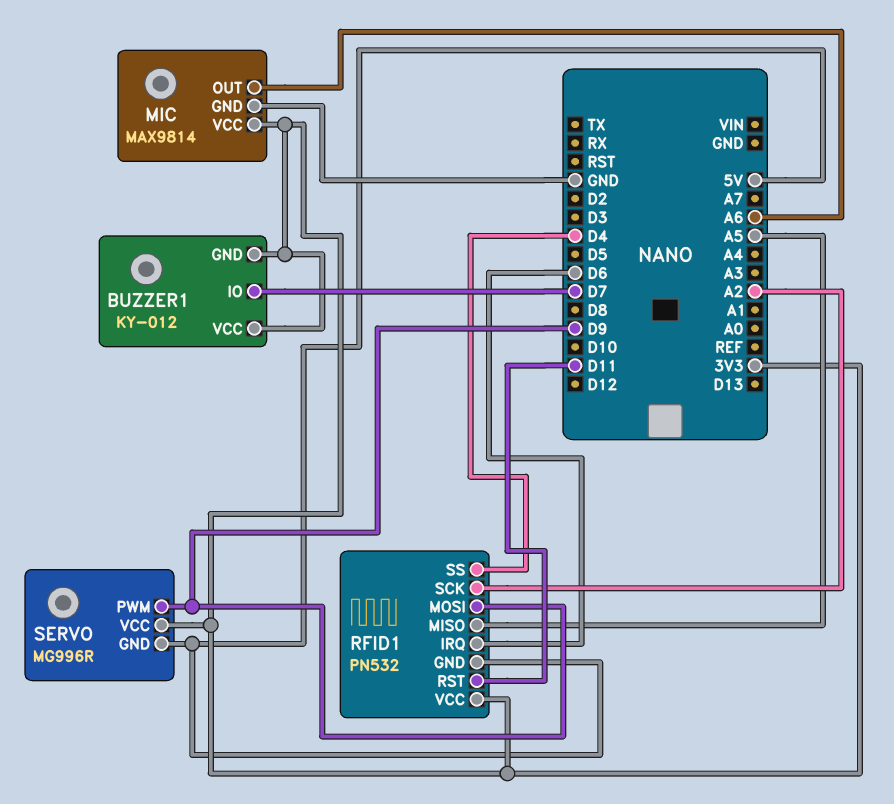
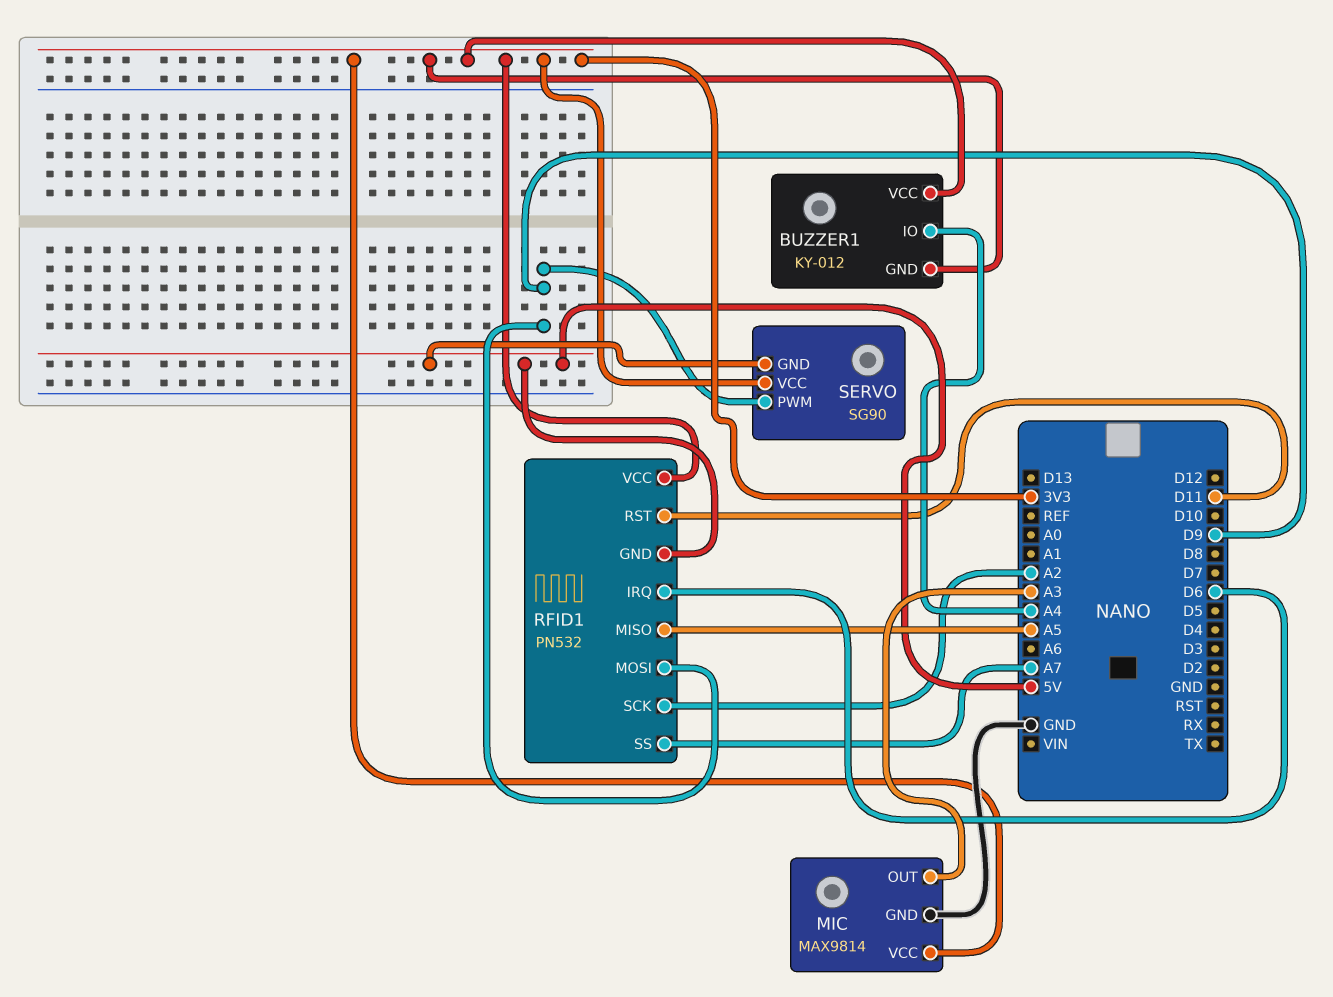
BUZZER1 pin IO: D7 -> A4
MIC pin OUT: A6 -> A3
RFID1 pin SS: D4 -> A7
SERVO: MG996R -> SG90

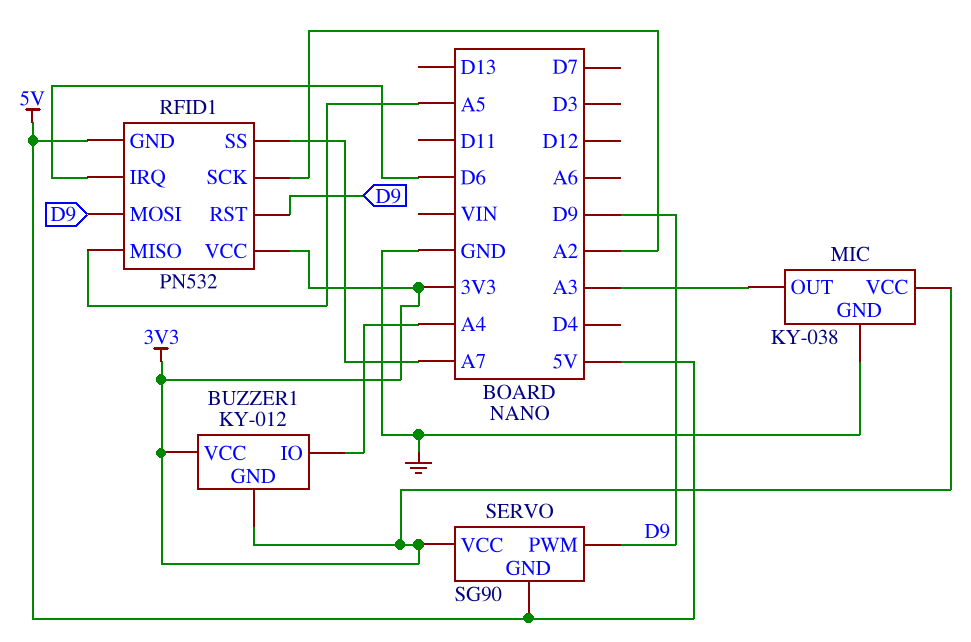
MIC: MAX9814 -> KY-038
RFID1 pin RST: D11 -> D9

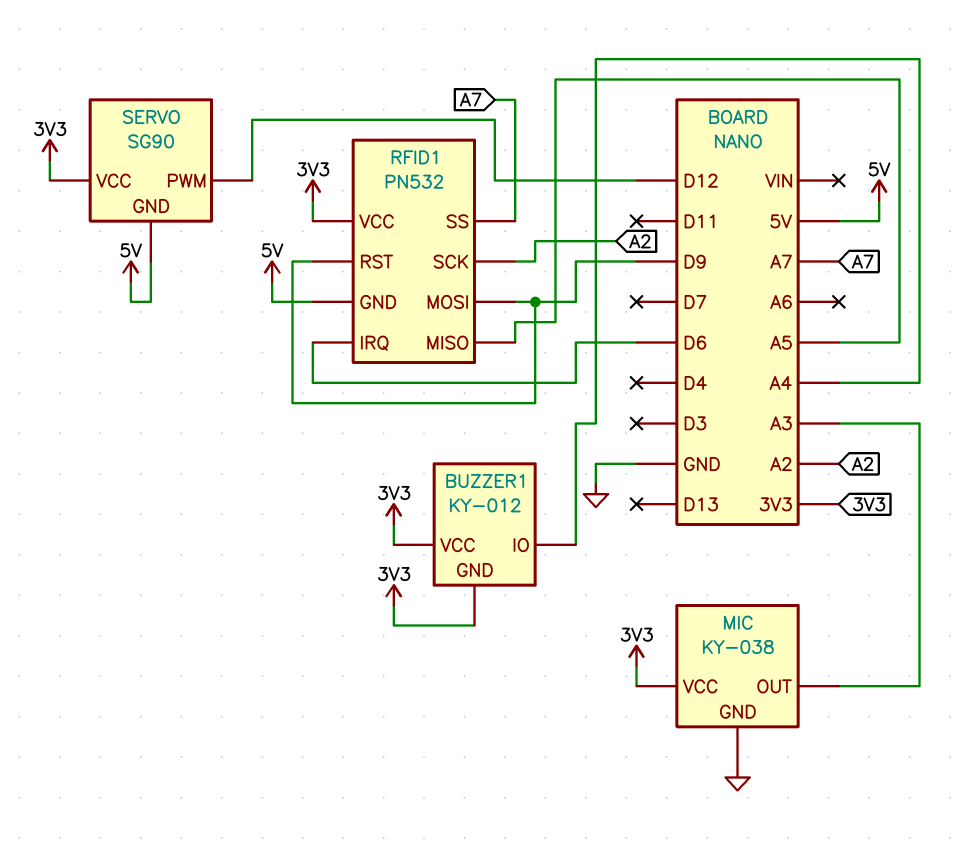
SERVO pin PWM: D9 -> D12

